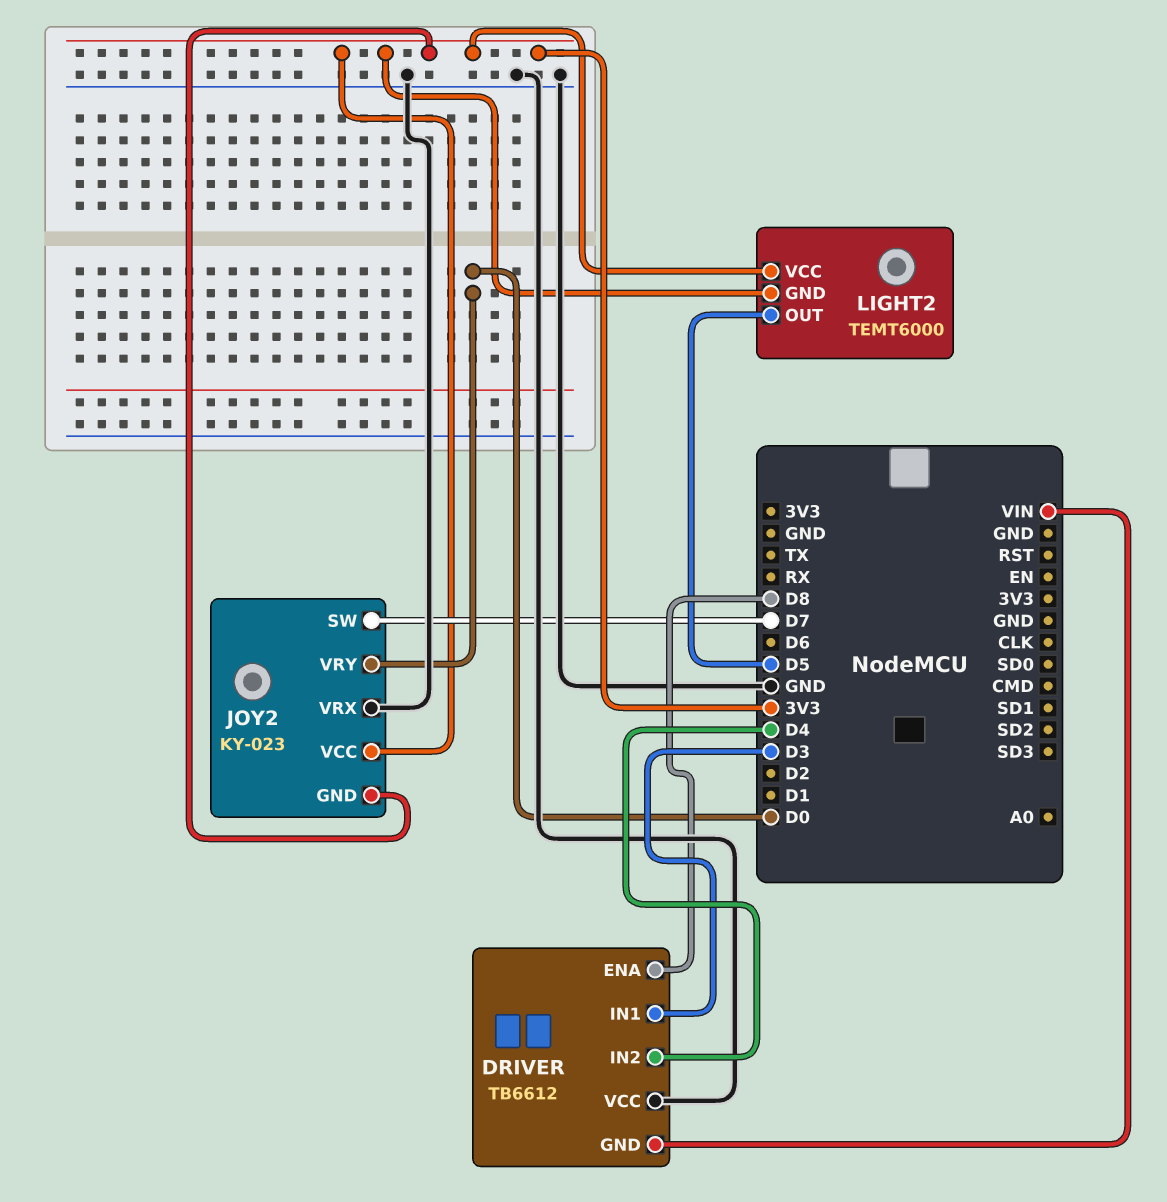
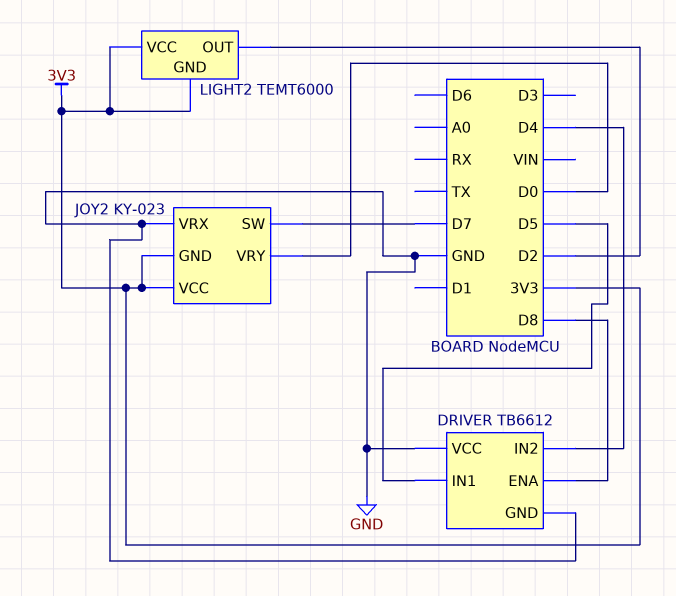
DRIVER pin GND: VIN -> GND
DRIVER pin IN1: D3 -> D5
LIGHT2 pin OUT: D5 -> D2

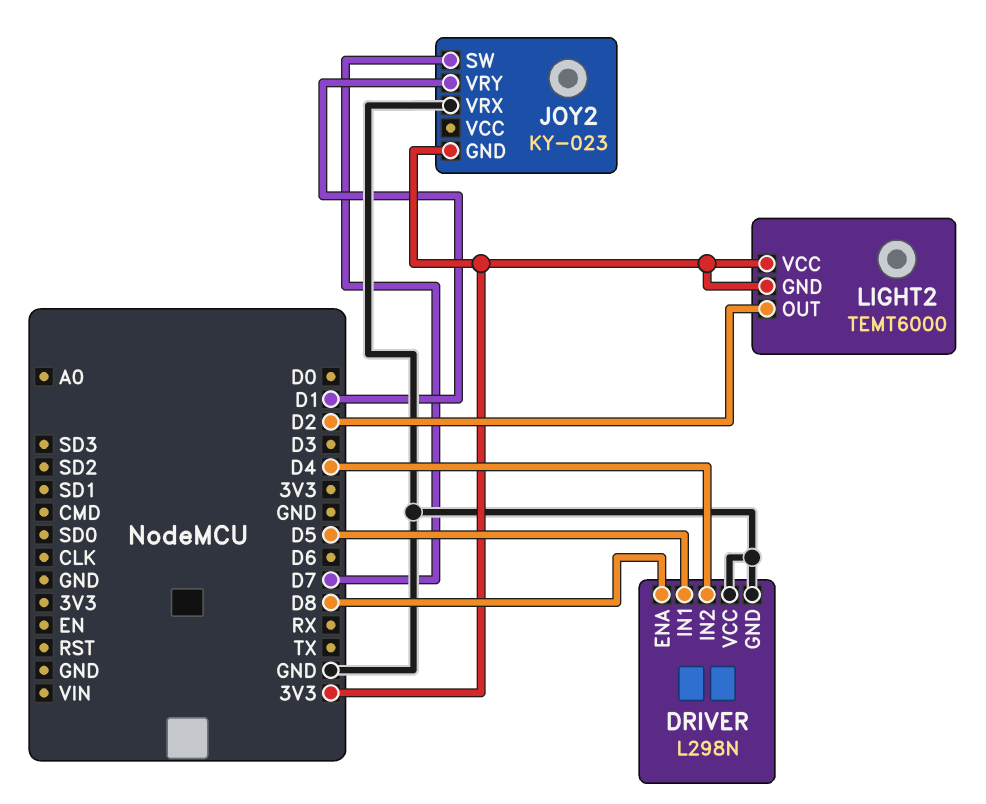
DRIVER: TB6612 -> L298N
JOY2 pin VCC: 3V3 -> none
JOY2 pin VRY: D0 -> D1

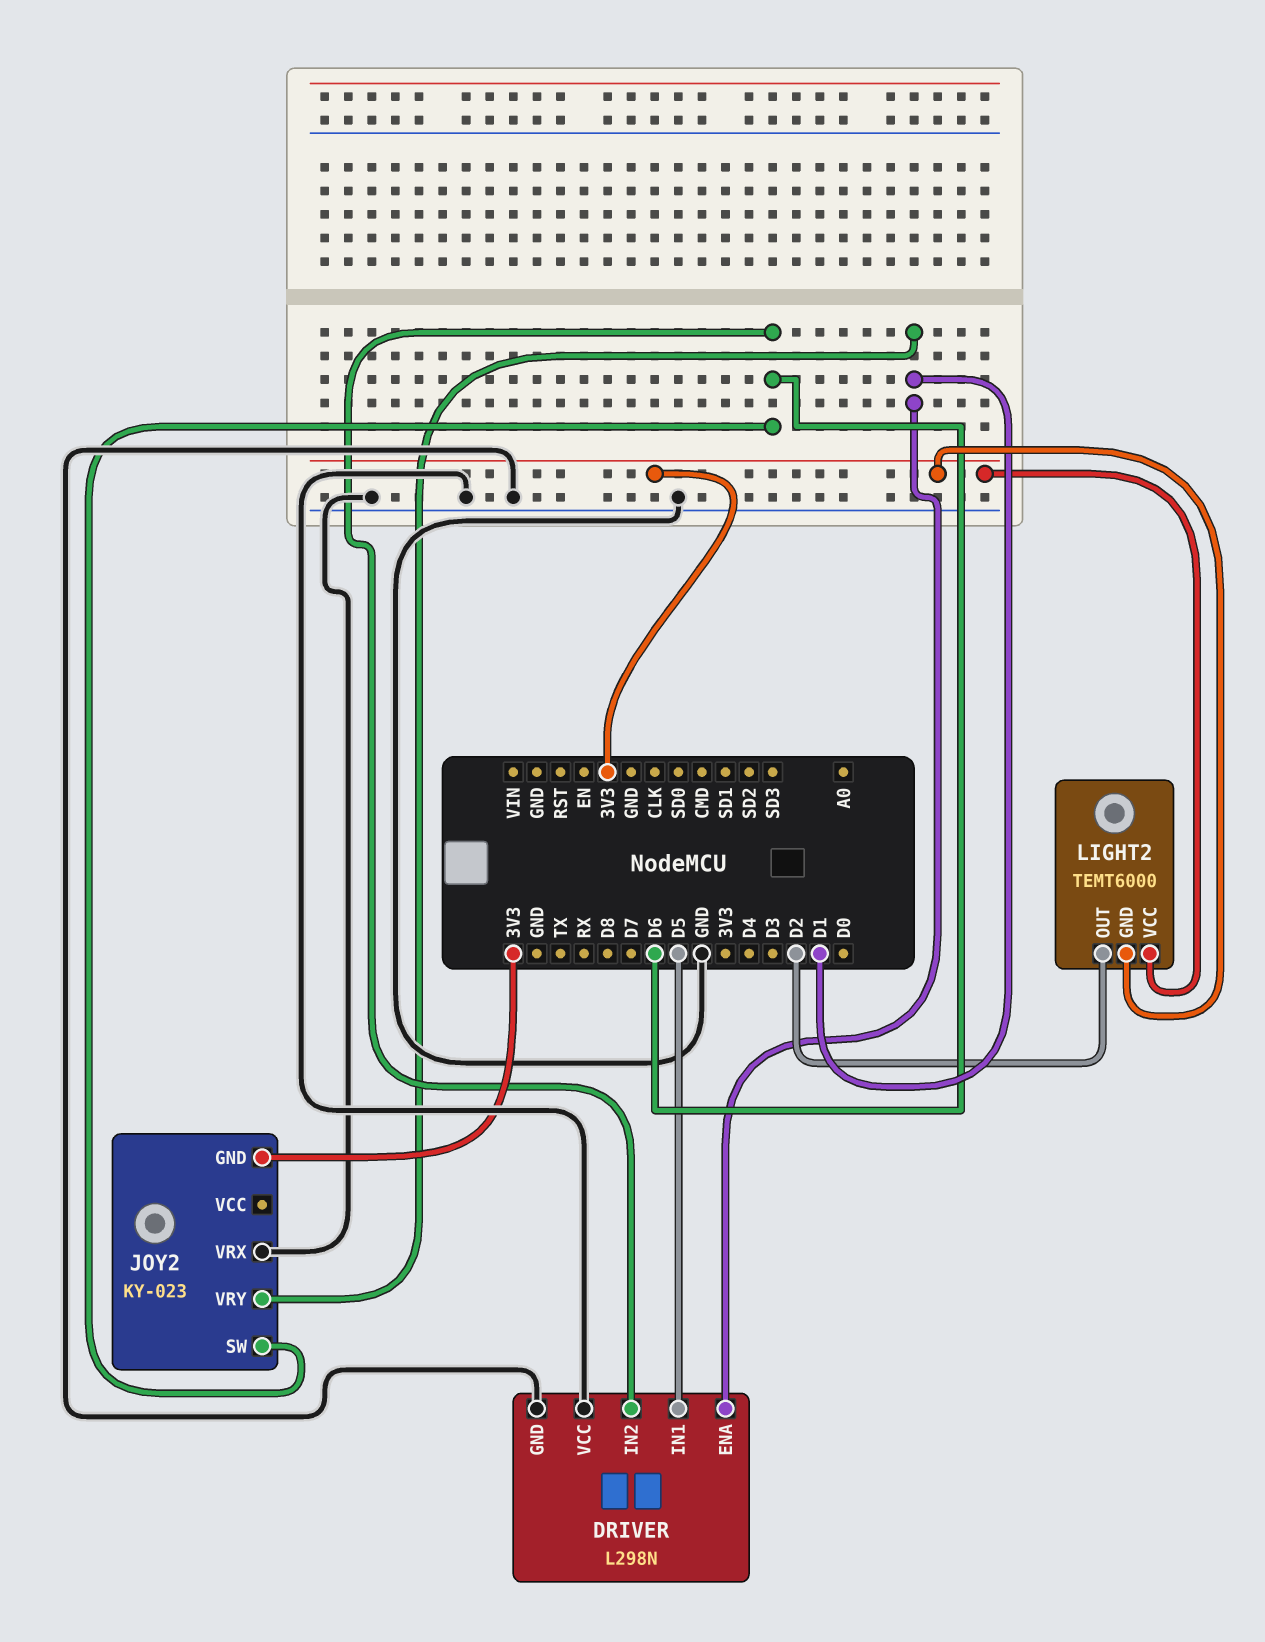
DRIVER pin ENA: D8 -> D1
DRIVER pin IN2: D4 -> D6
JOY2 pin SW: D7 -> D6

